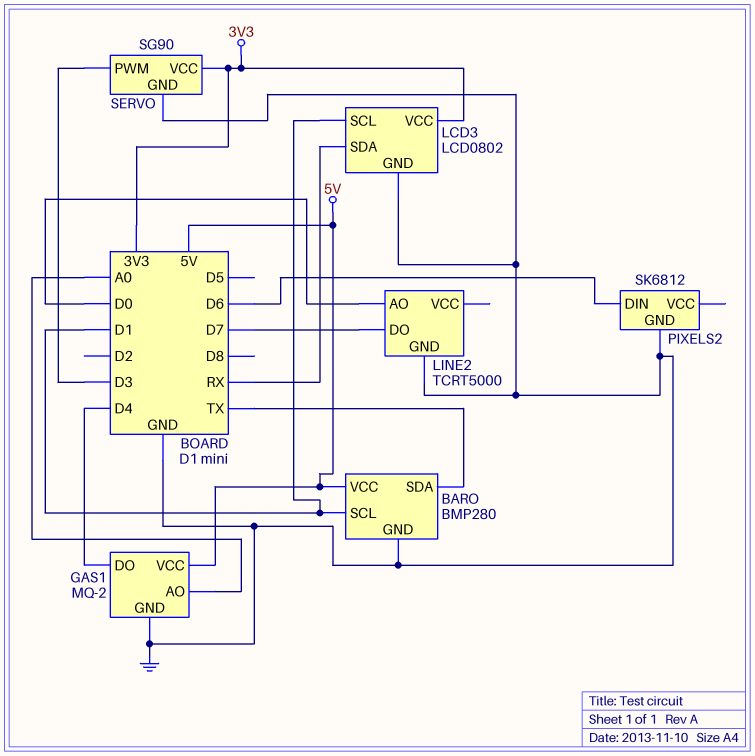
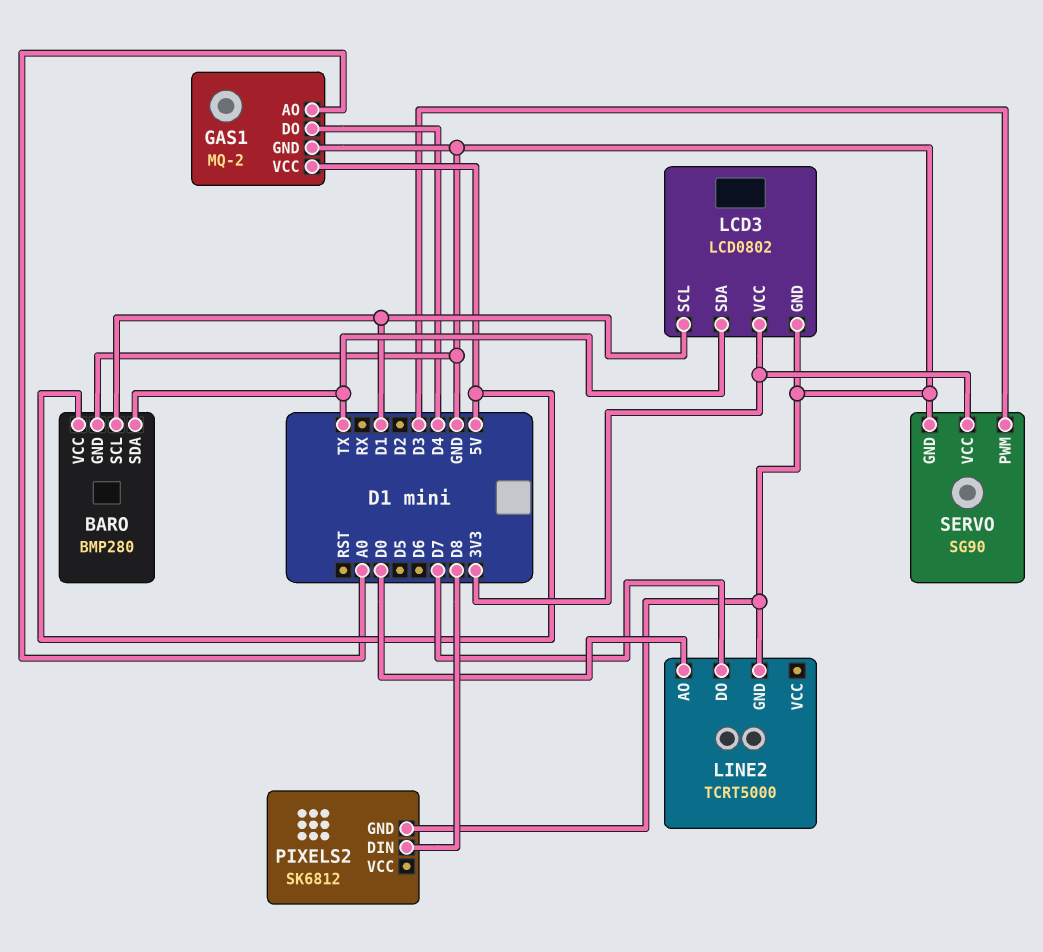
LCD3 pin SDA: RX -> TX
PIXELS2 pin DIN: D6 -> D8

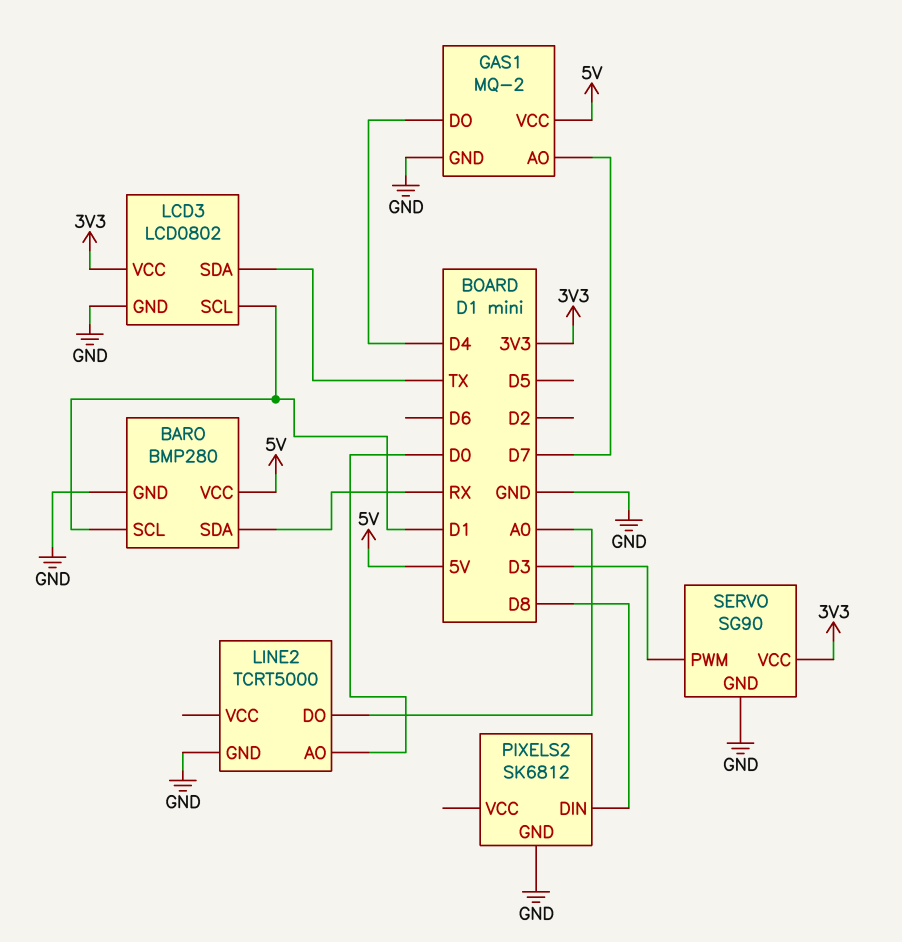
BARO pin SDA: TX -> RX
GAS1 pin AO: A0 -> D7
LINE2 pin DO: D7 -> A0

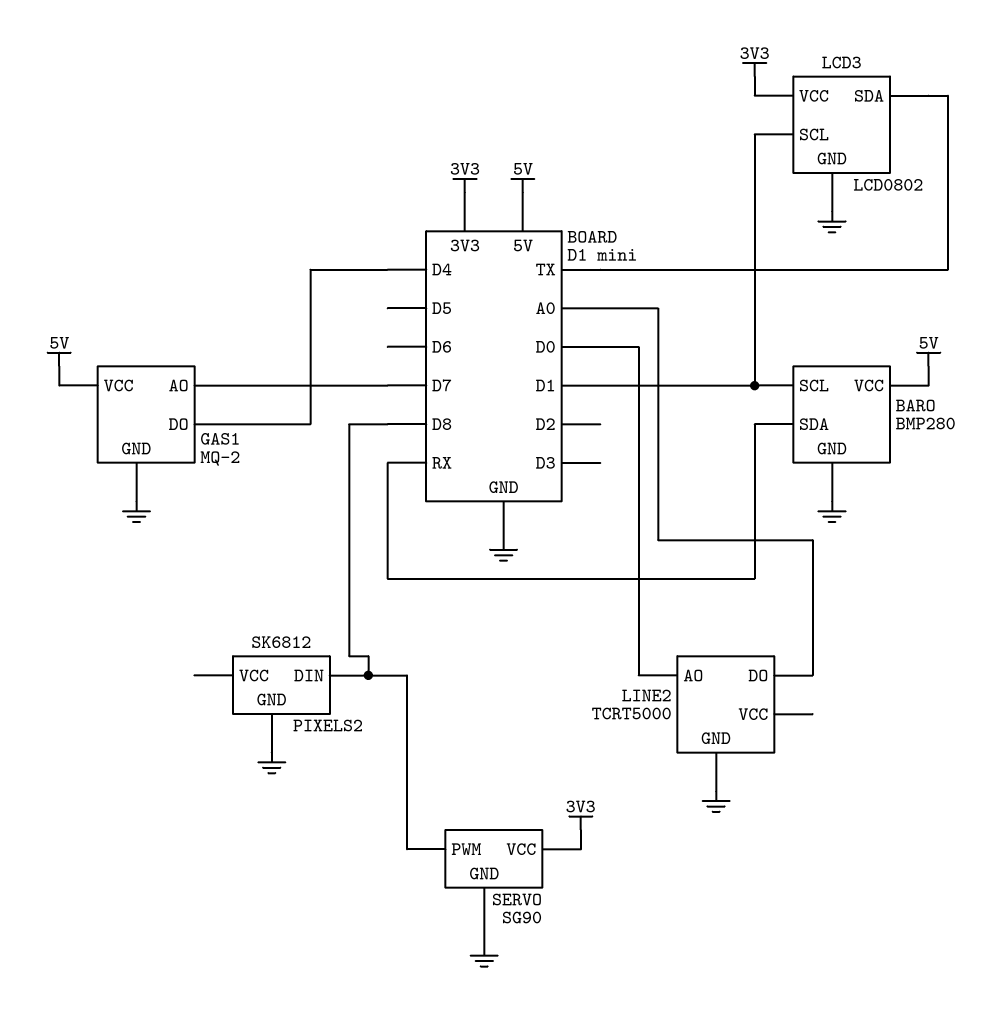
SERVO pin PWM: D3 -> D8

